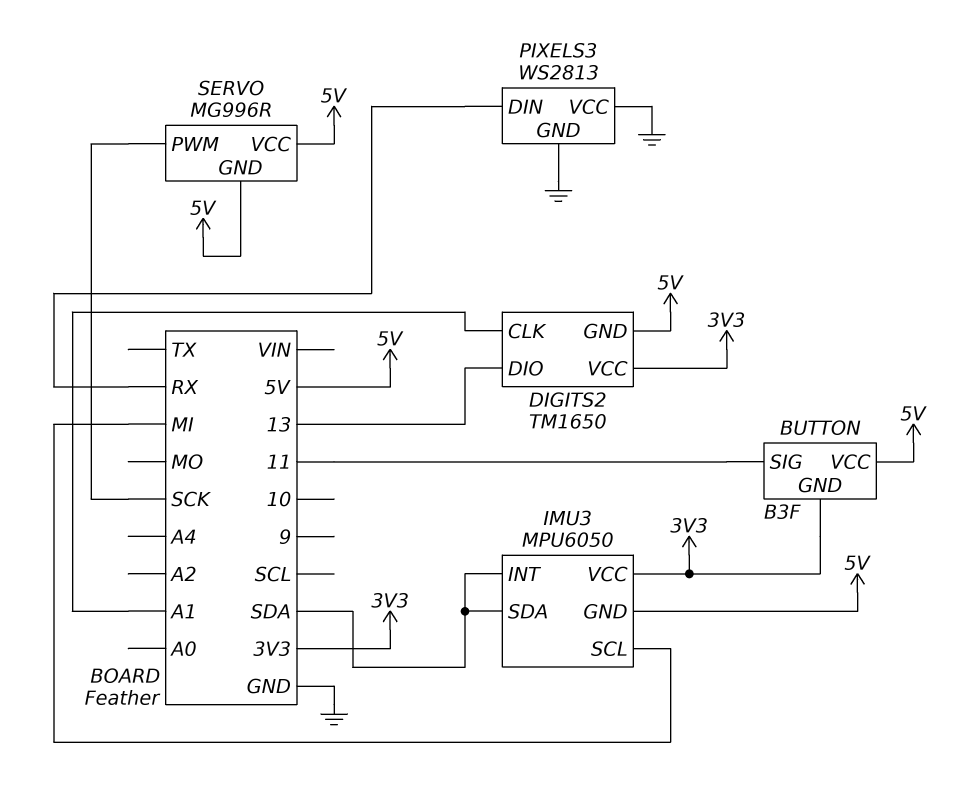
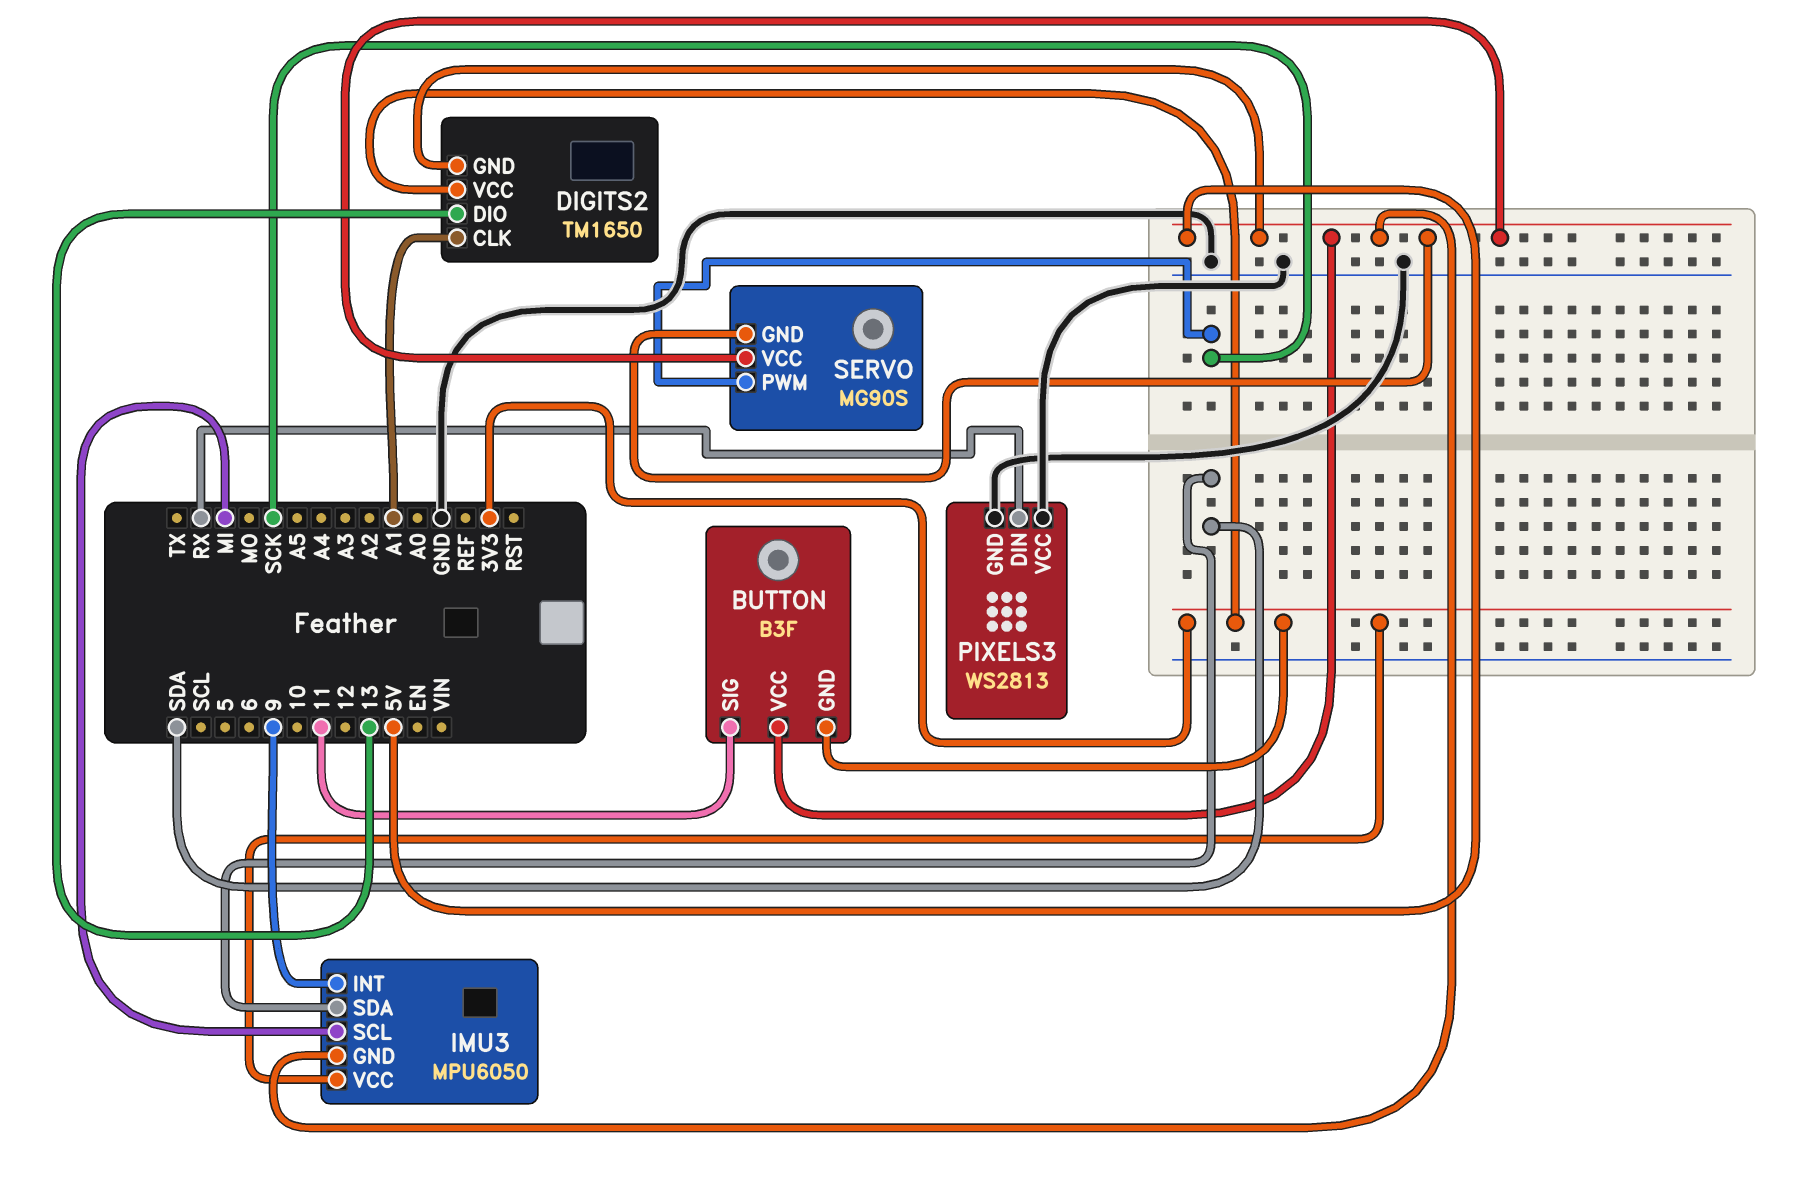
IMU3 pin INT: SDA -> 9
SERVO: MG996R -> MG90S

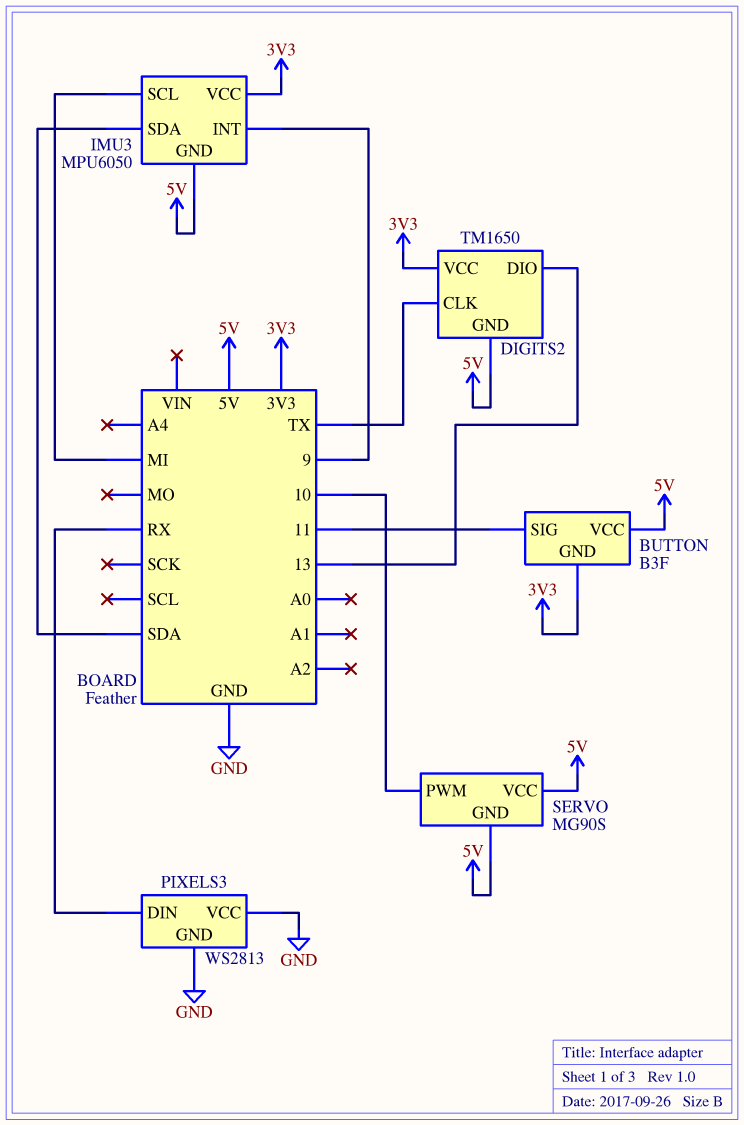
DIGITS2 pin CLK: A1 -> TX
SERVO pin PWM: SCK -> 10

